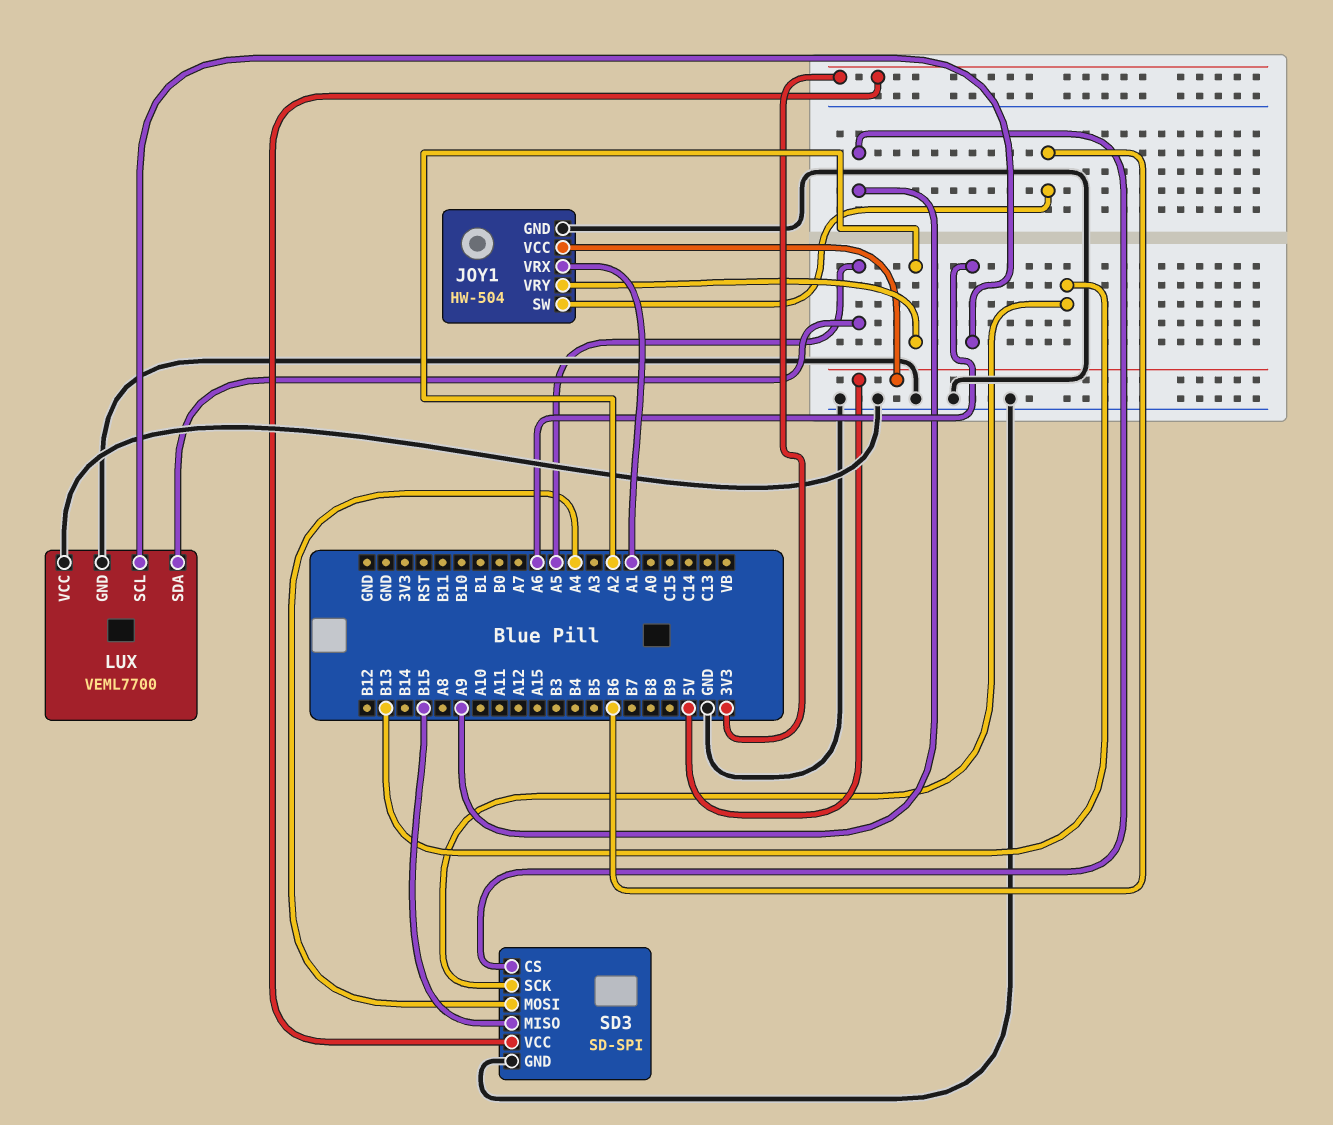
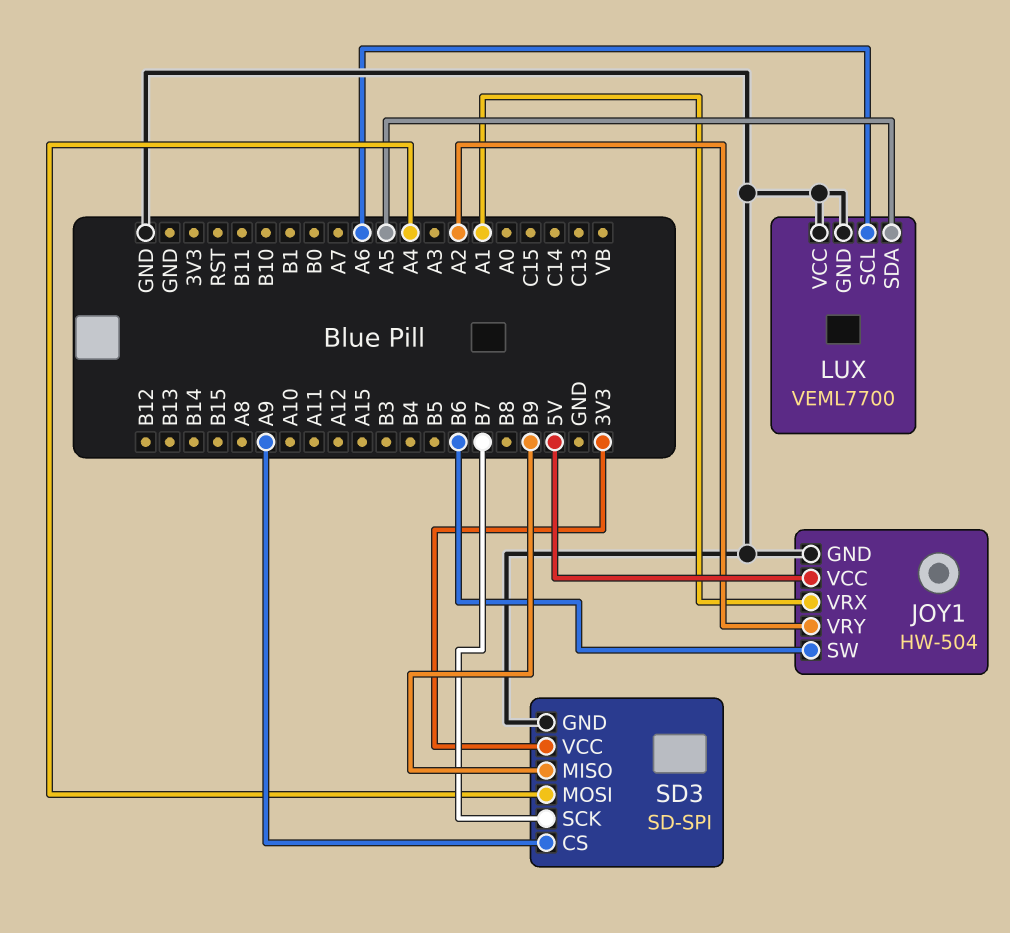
SD3 pin MISO: B15 -> B9
SD3 pin SCK: B13 -> B7

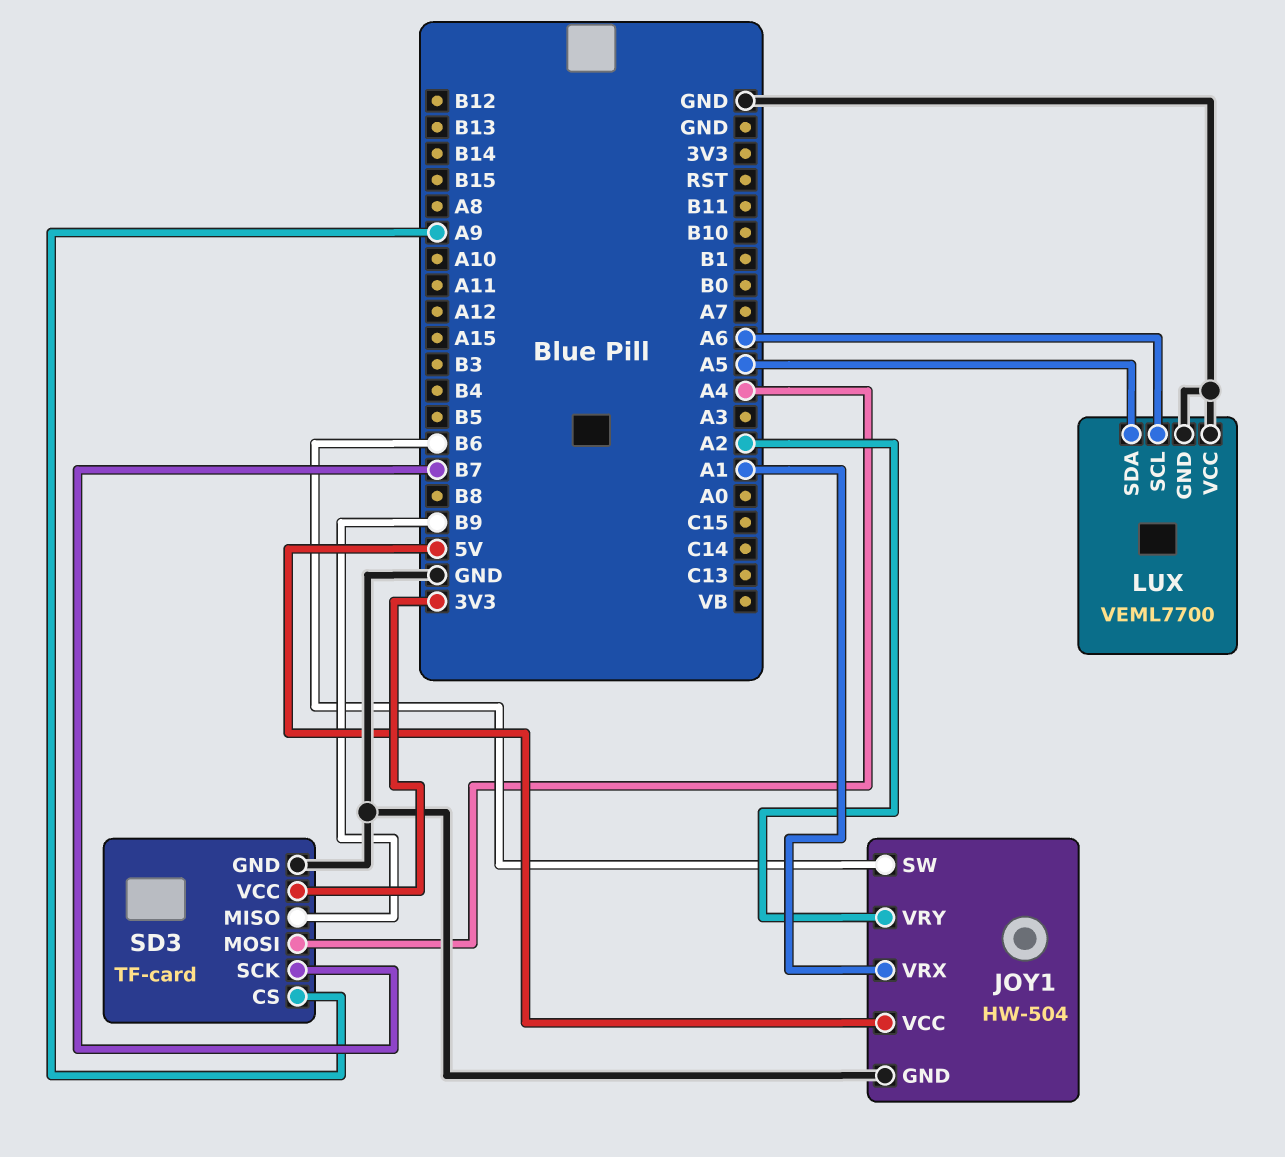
SD3: SD-SPI -> TF-card

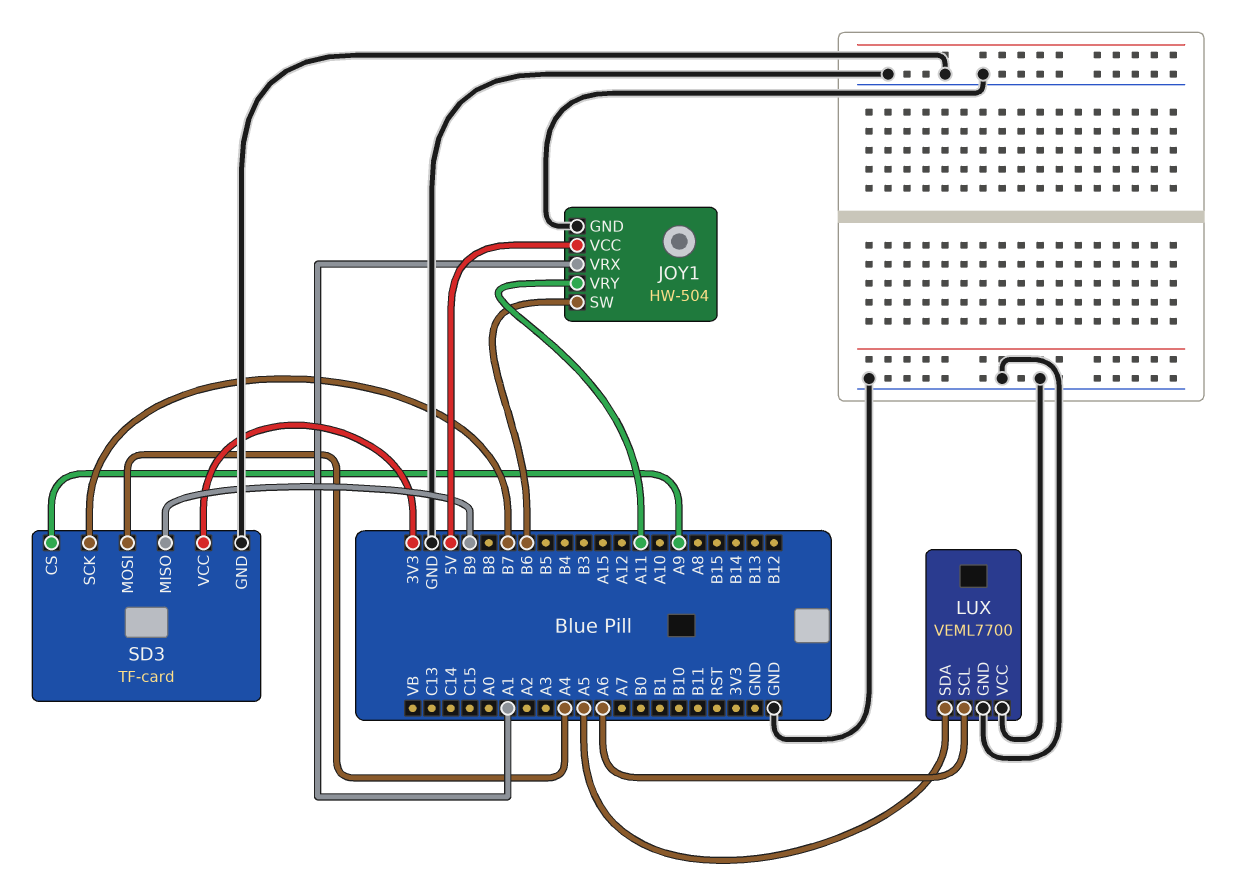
JOY1 pin VRY: A2 -> A11

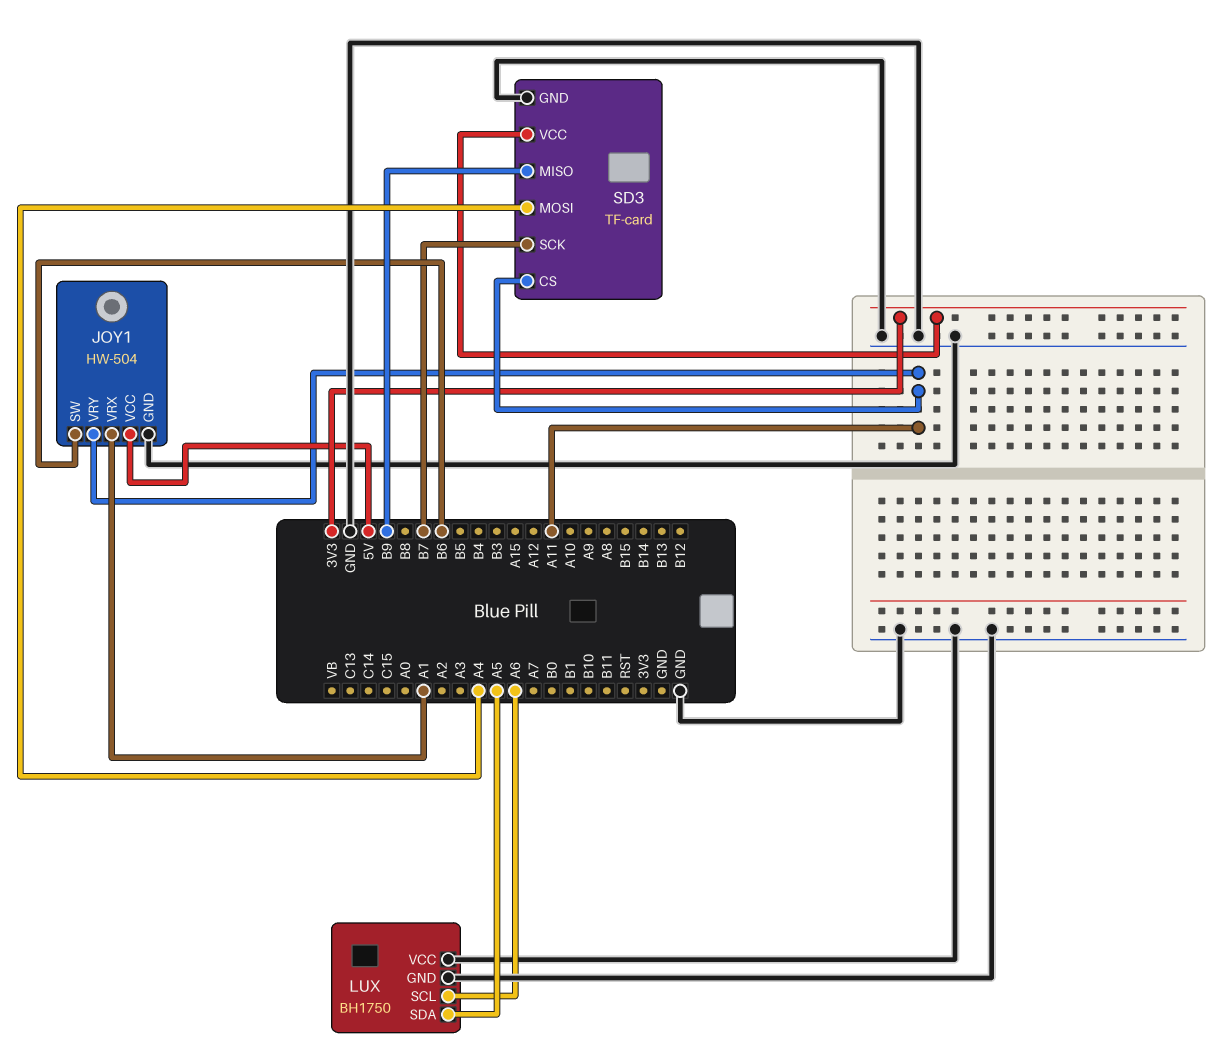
LUX: VEML7700 -> BH1750
SD3 pin CS: A9 -> A11

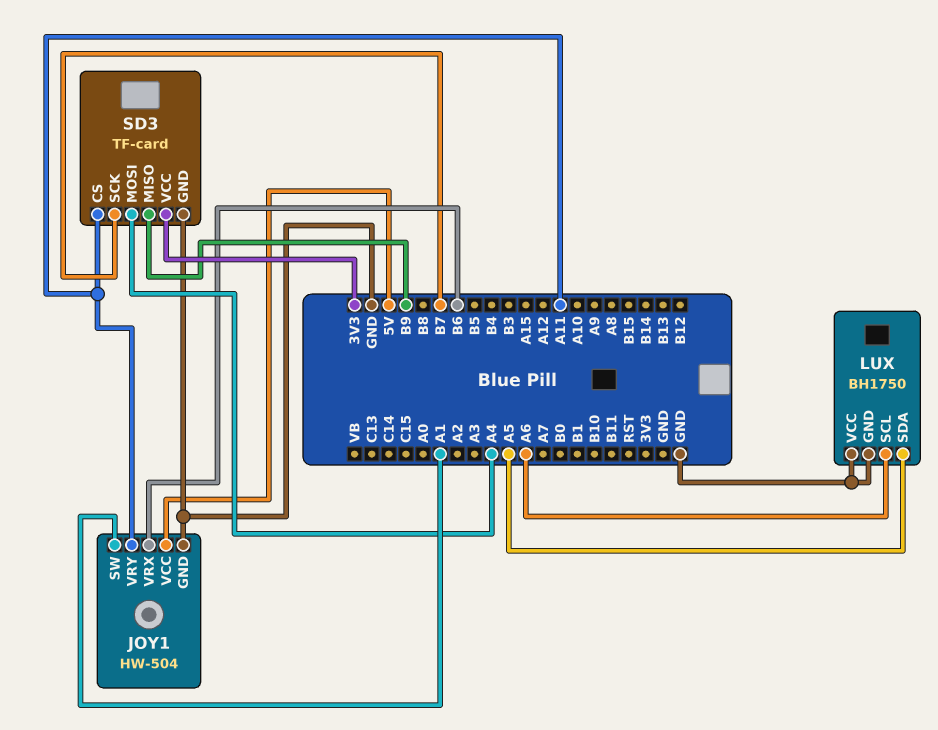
JOY1 pin SW: B6 -> A1
JOY1 pin VRX: A1 -> B6

